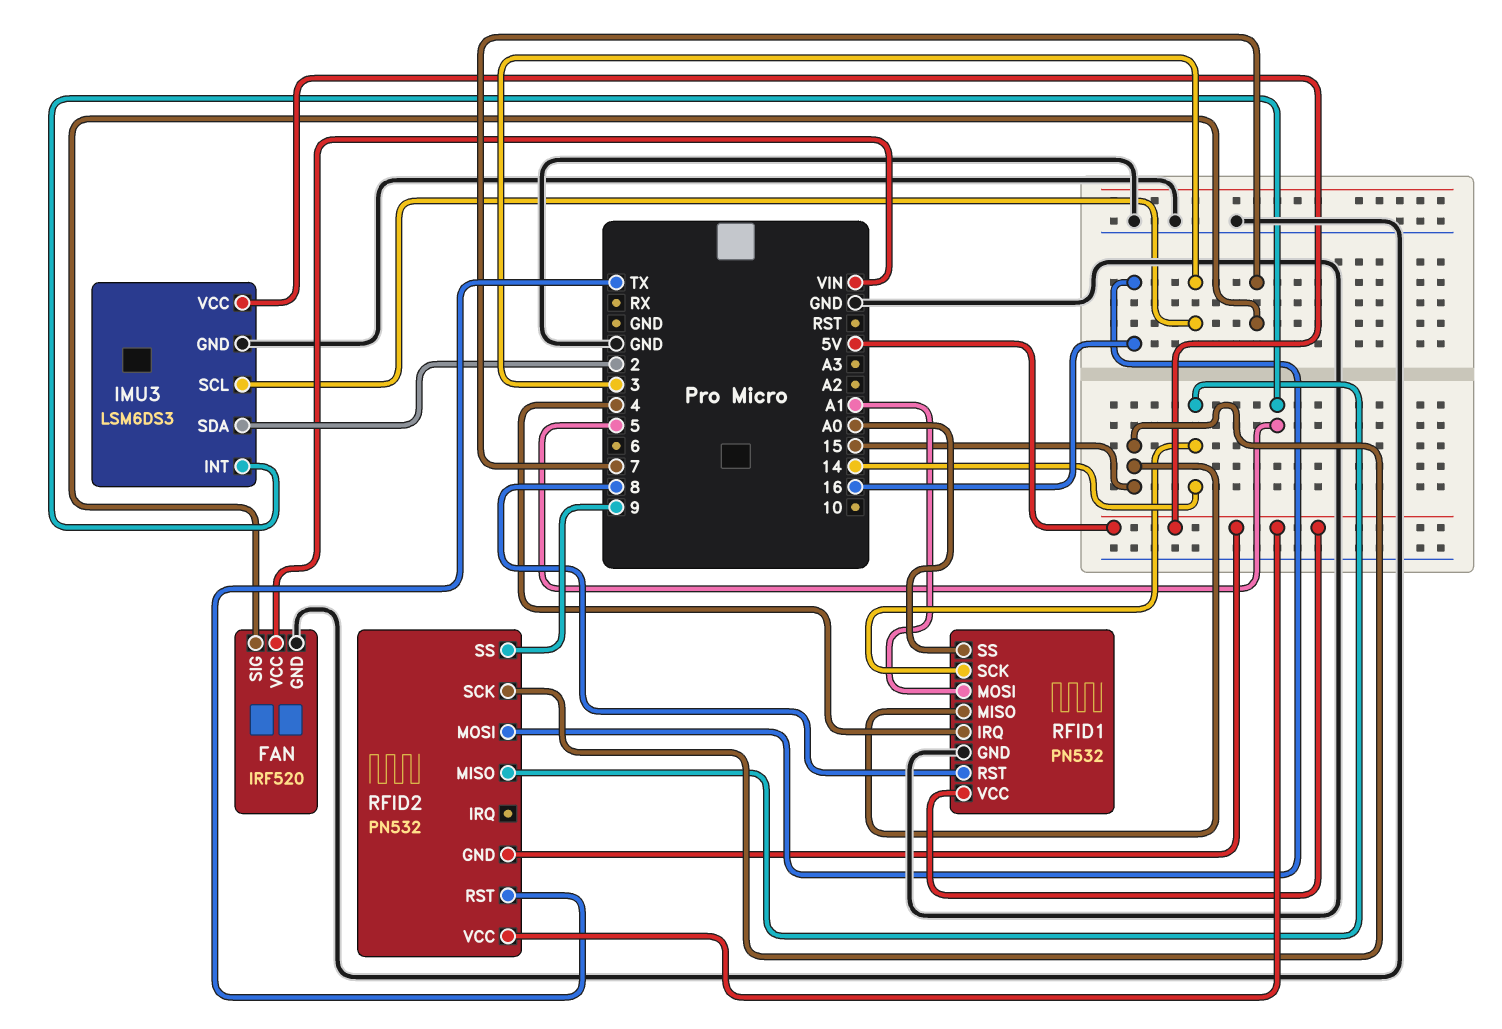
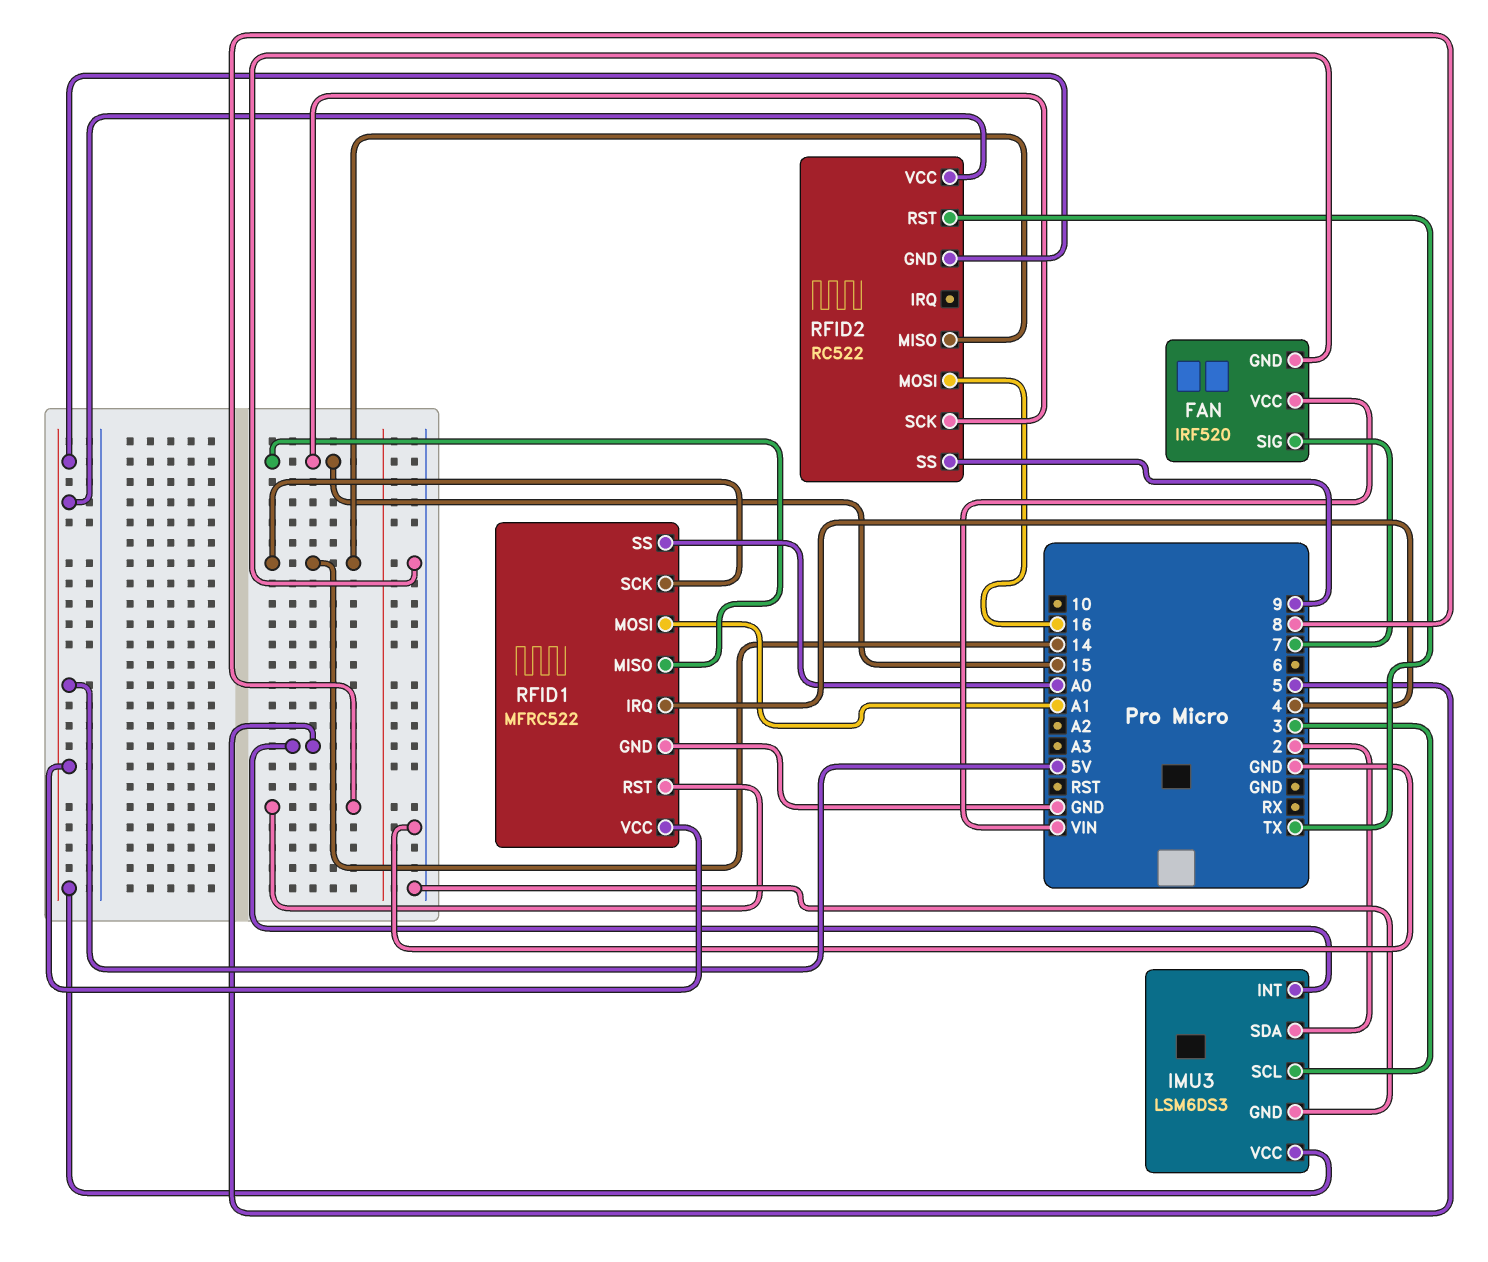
RFID1: PN532 -> MFRC522
RFID2: PN532 -> RC522

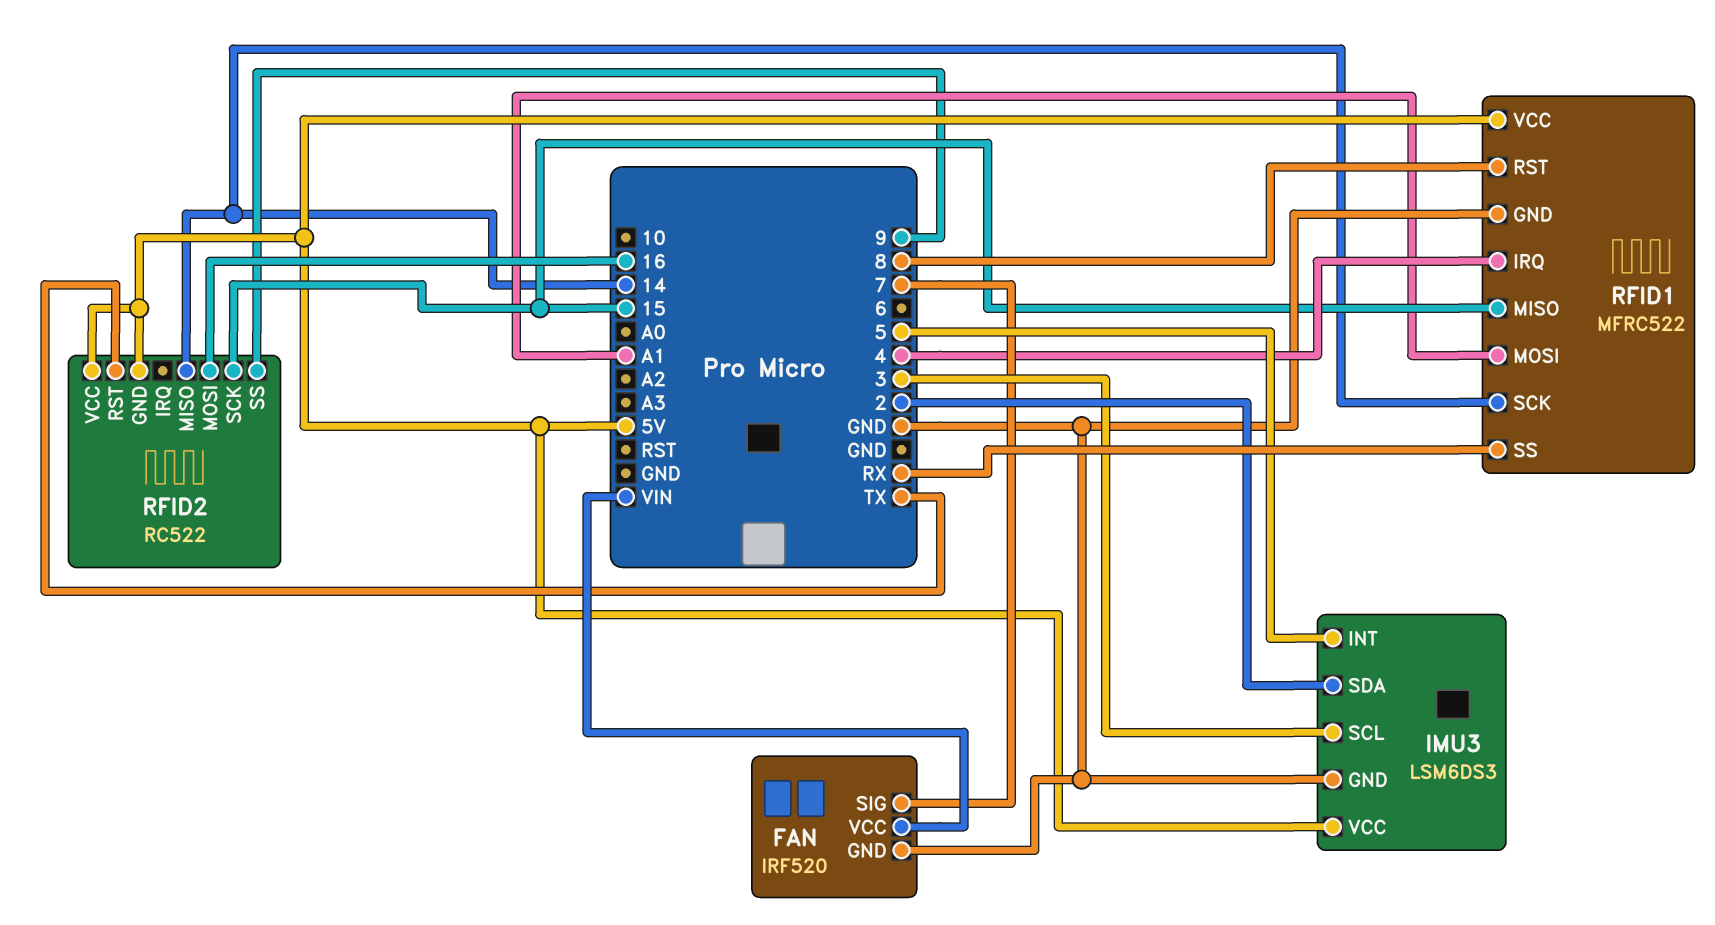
RFID1 pin SS: A0 -> RX

